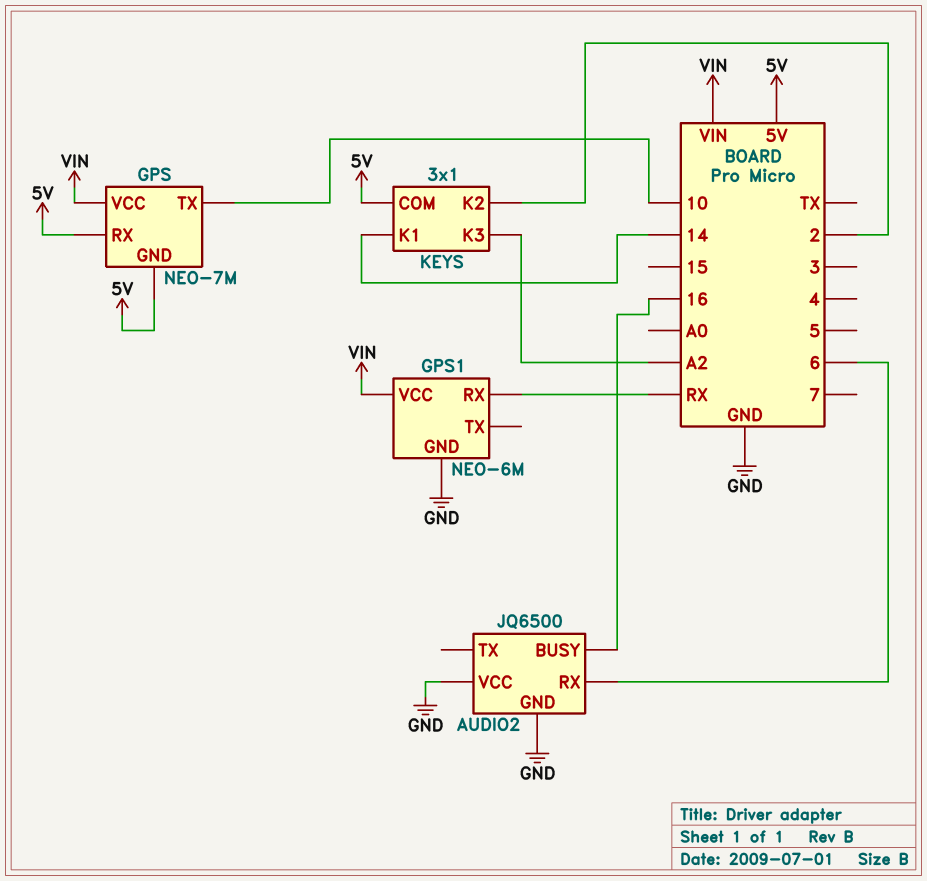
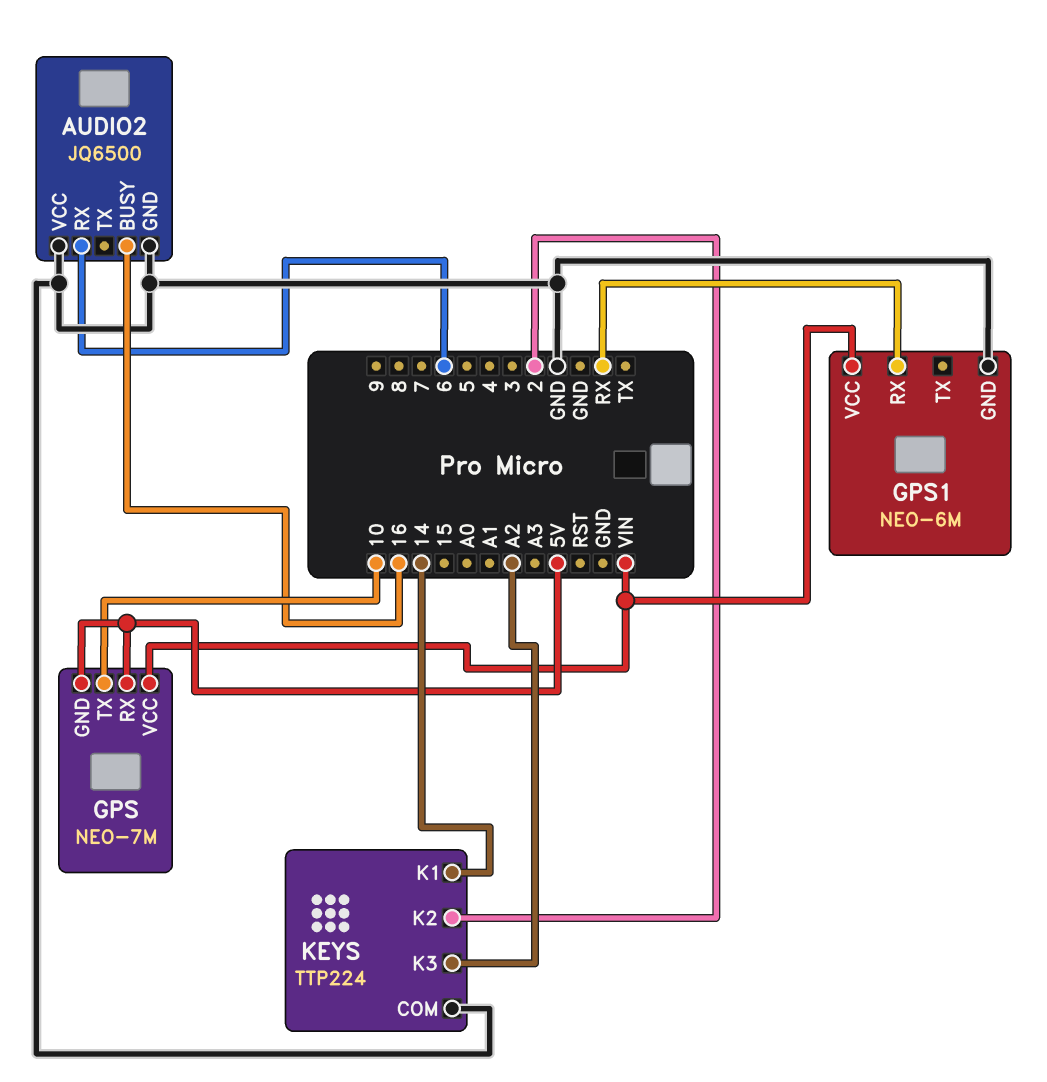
KEYS: 3x1 -> TTP224
KEYS pin COM: 5V -> GND

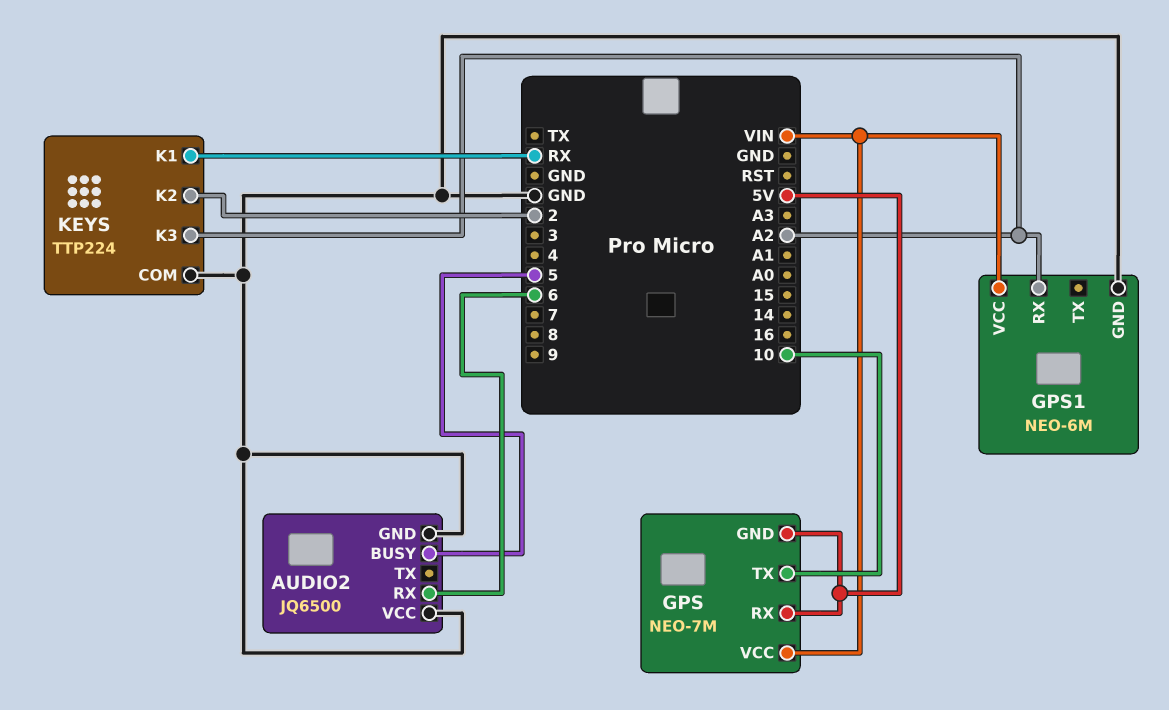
AUDIO2 pin BUSY: 16 -> 5
GPS1 pin RX: RX -> A2
KEYS pin K1: 14 -> RX

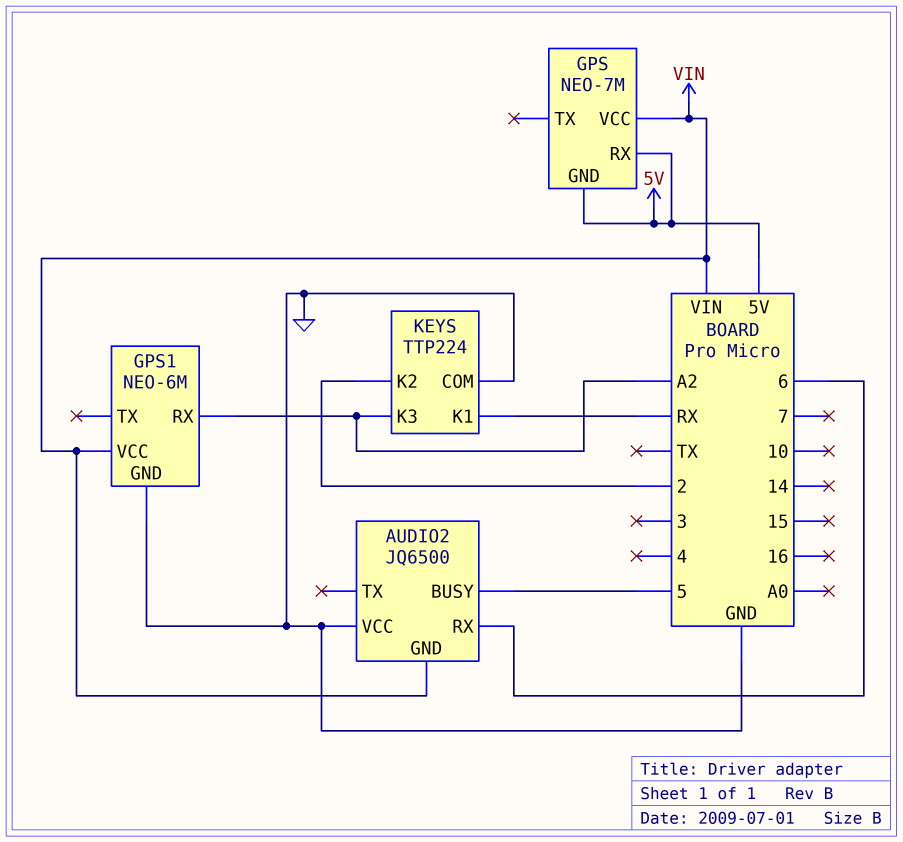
AUDIO2 pin GND: GND -> VIN
GPS pin TX: 10 -> none

